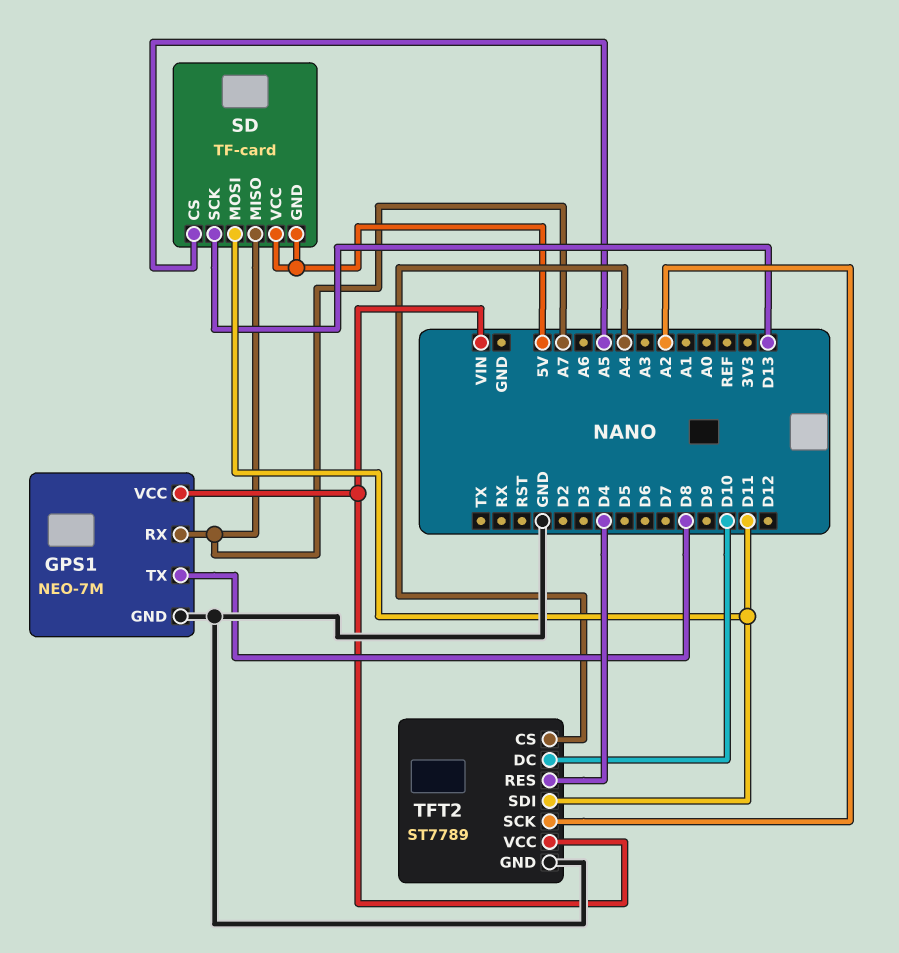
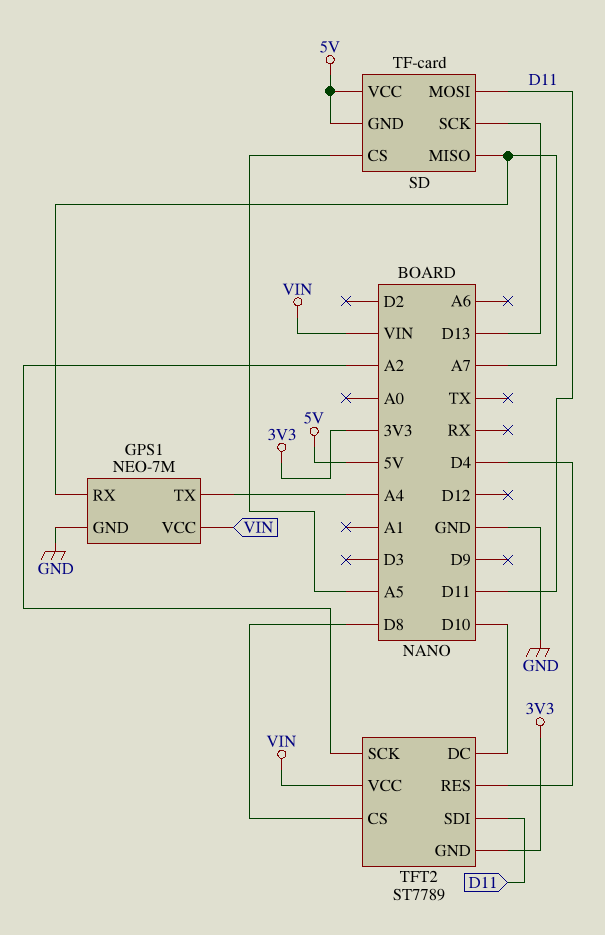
GPS1 pin TX: D8 -> A4
TFT2 pin CS: A4 -> D8
TFT2 pin GND: GND -> 3V3

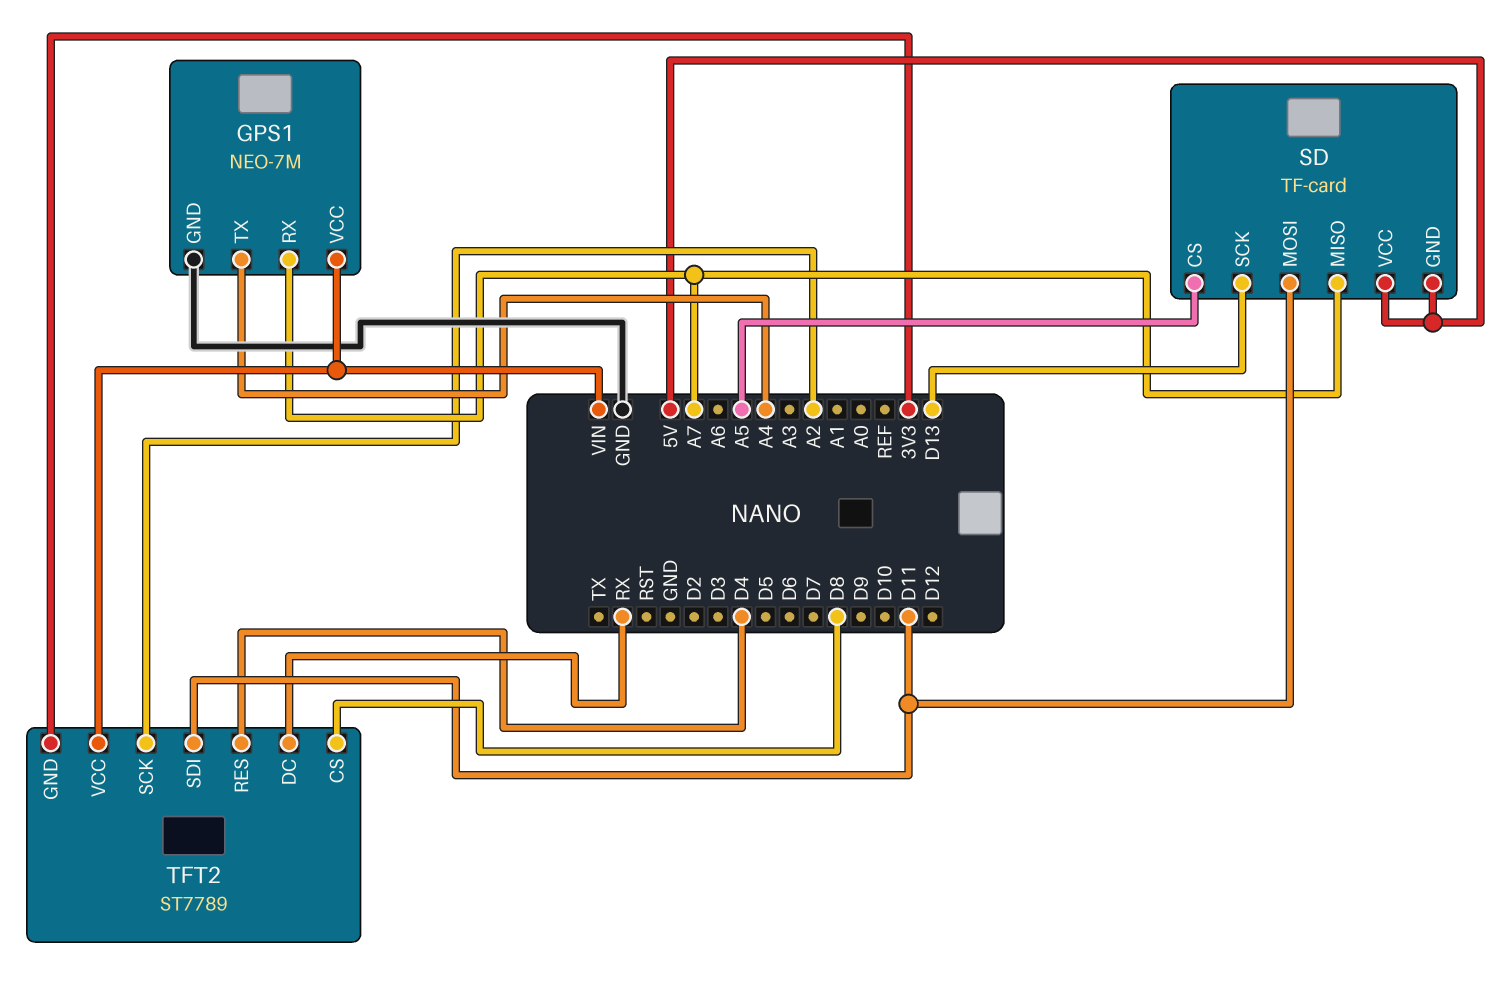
TFT2 pin DC: D10 -> RX

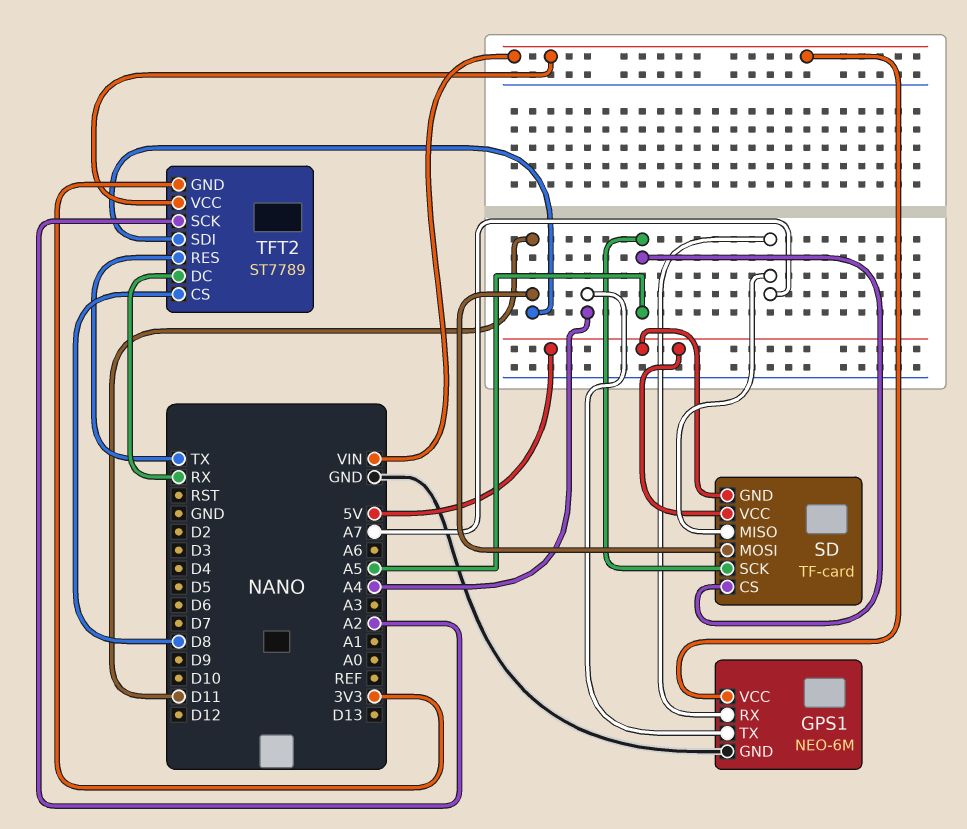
GPS1: NEO-7M -> NEO-6M
SD pin SCK: D13 -> A5
TFT2 pin RES: D4 -> TX

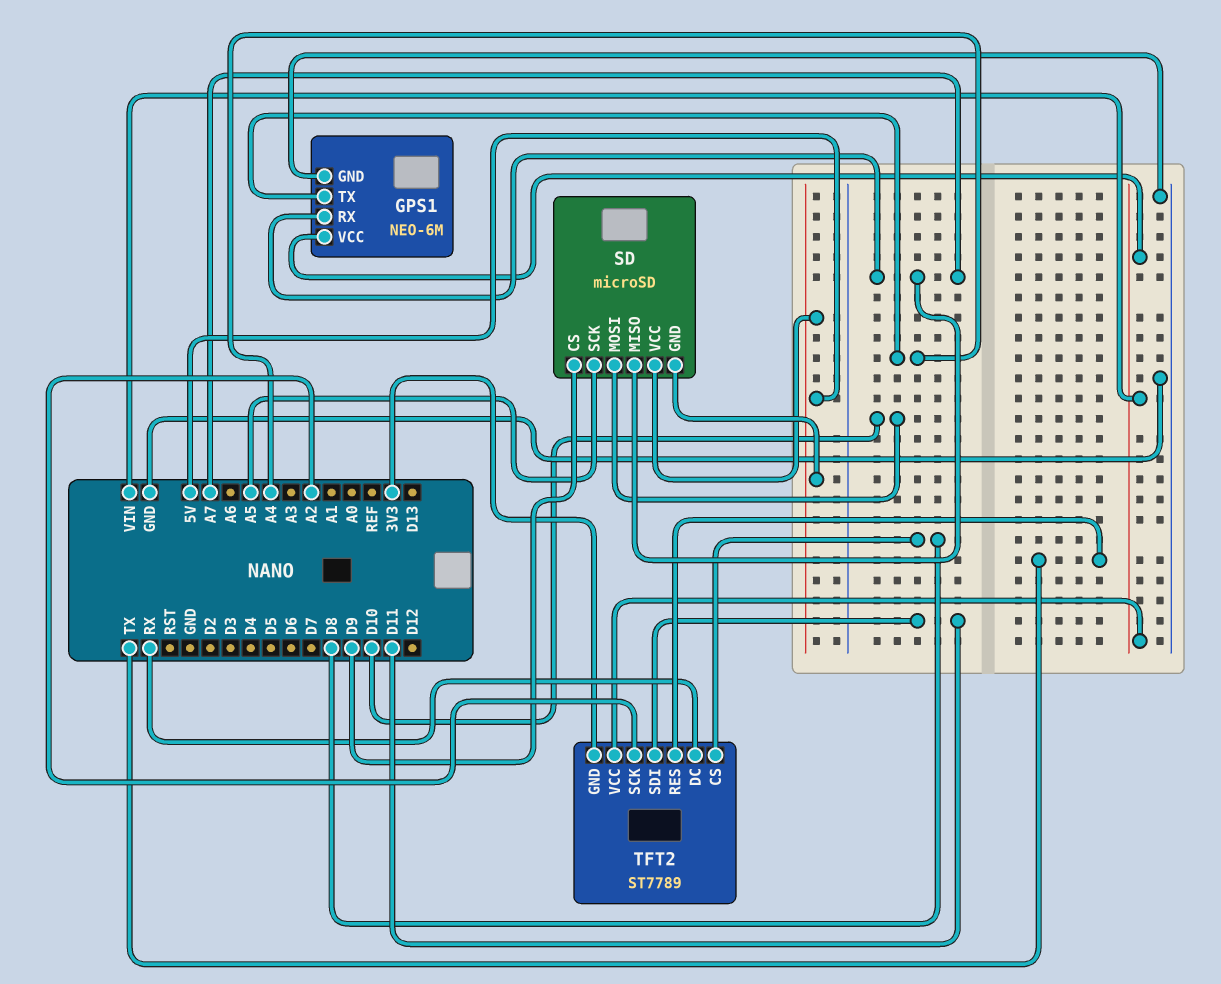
SD: TF-card -> microSD
SD pin CS: A5 -> D9
SD pin MOSI: D11 -> D10

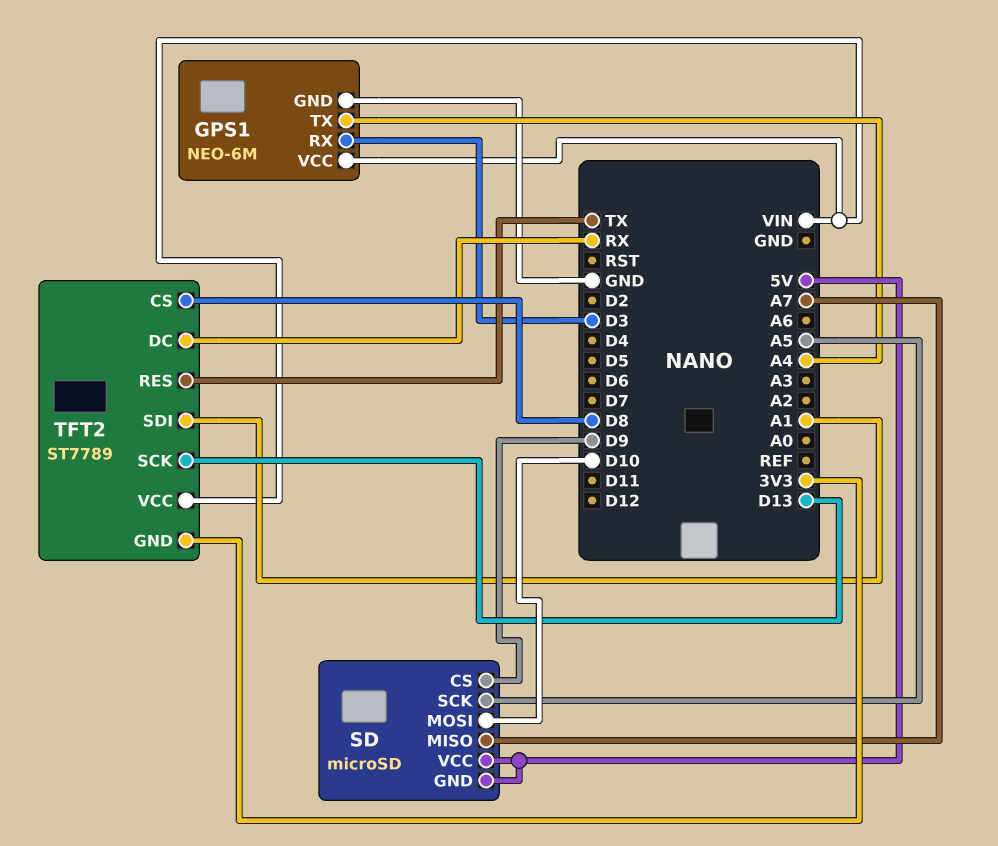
GPS1 pin RX: A7 -> D3
TFT2 pin SCK: A2 -> D13
TFT2 pin SDI: D11 -> A1

